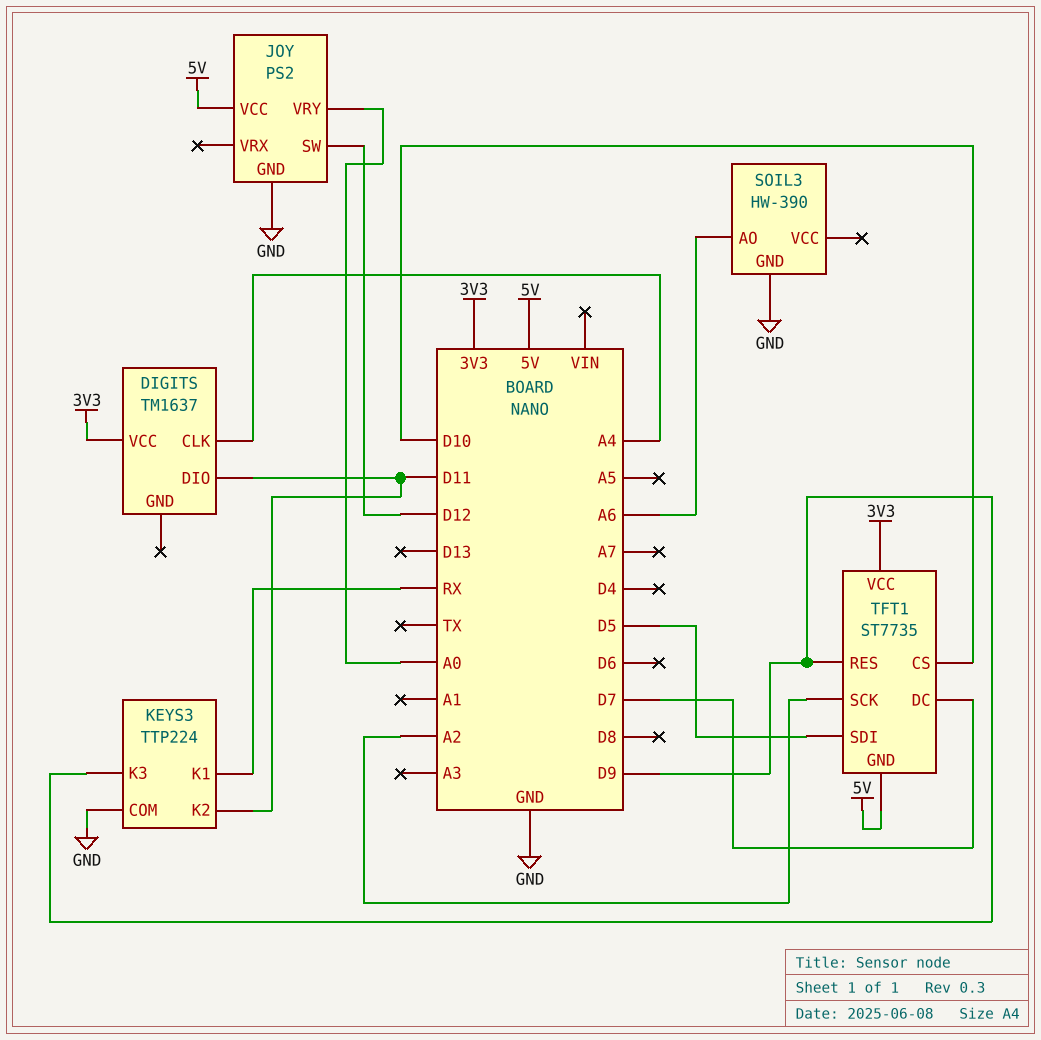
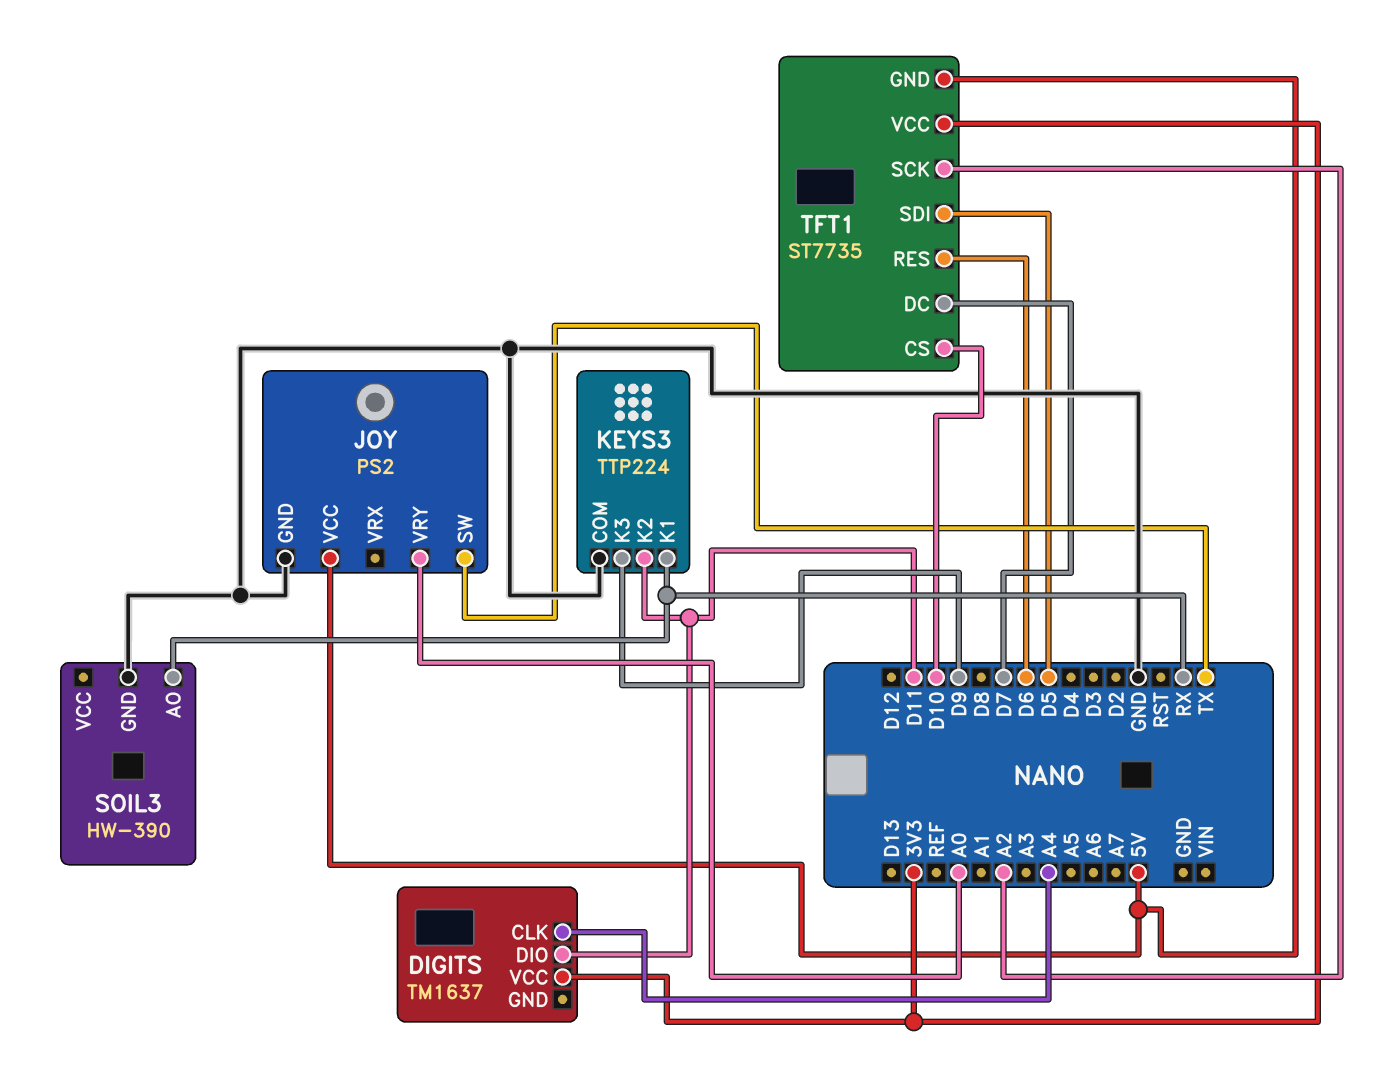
JOY pin SW: D12 -> TX
SOIL3 pin AO: A6 -> RX
TFT1 pin RES: D9 -> D6

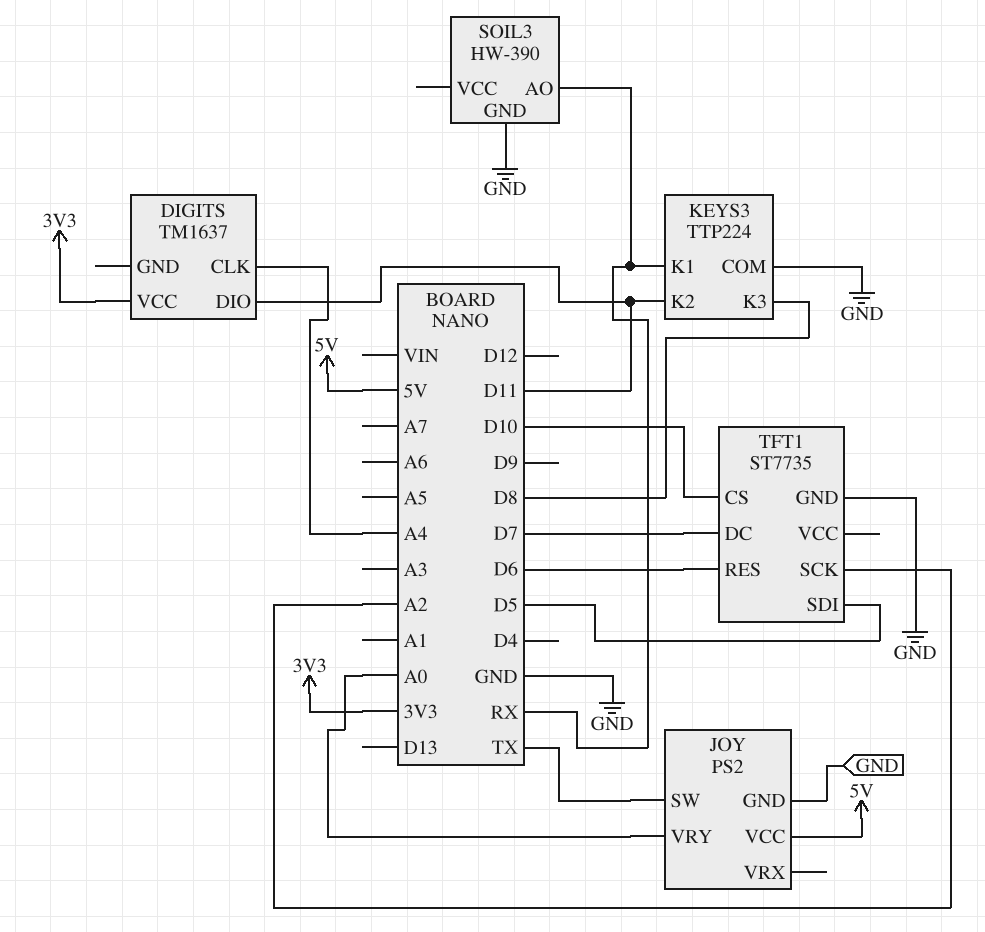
KEYS3 pin K3: D9 -> D8
TFT1 pin GND: 5V -> GND
TFT1 pin VCC: 3V3 -> none

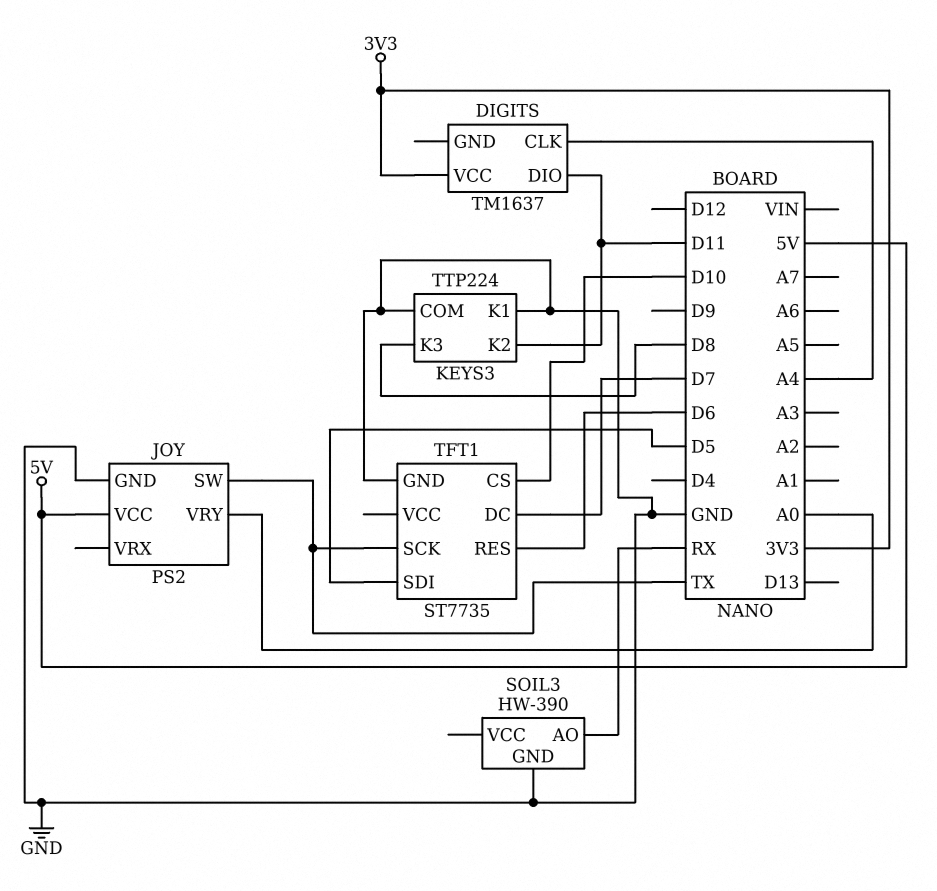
KEYS3 pin K1: RX -> GND
TFT1 pin SCK: A2 -> TX

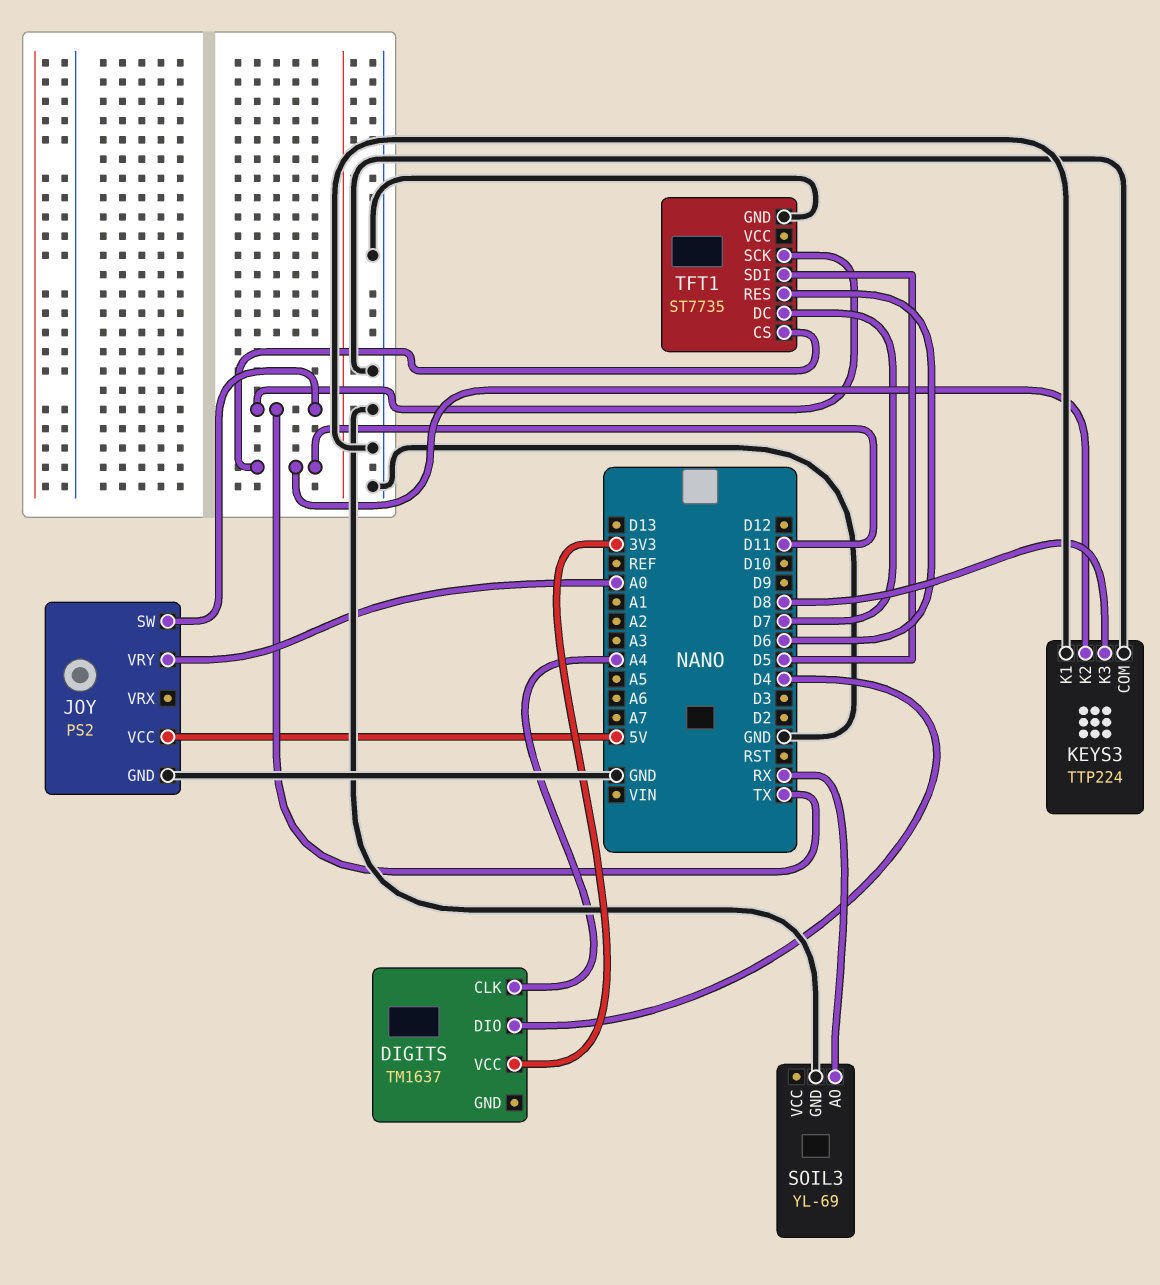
DIGITS pin DIO: D11 -> D4
SOIL3: HW-390 -> YL-69
TFT1 pin CS: D10 -> D11

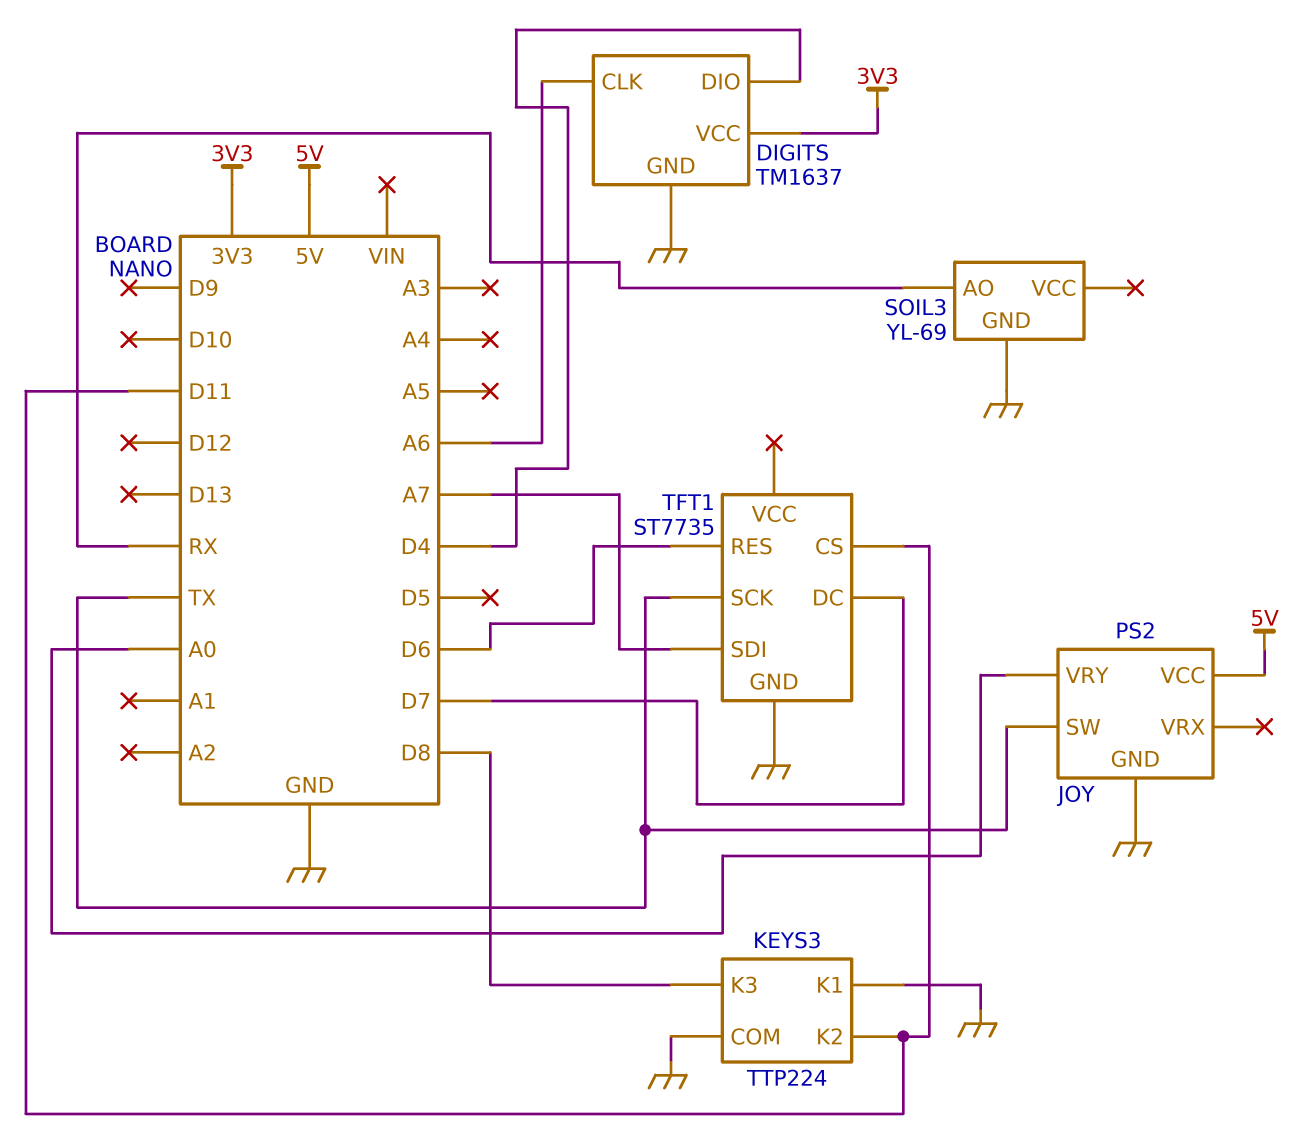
DIGITS pin CLK: A4 -> A6
DIGITS pin GND: none -> GND
TFT1 pin SDI: D5 -> A7

